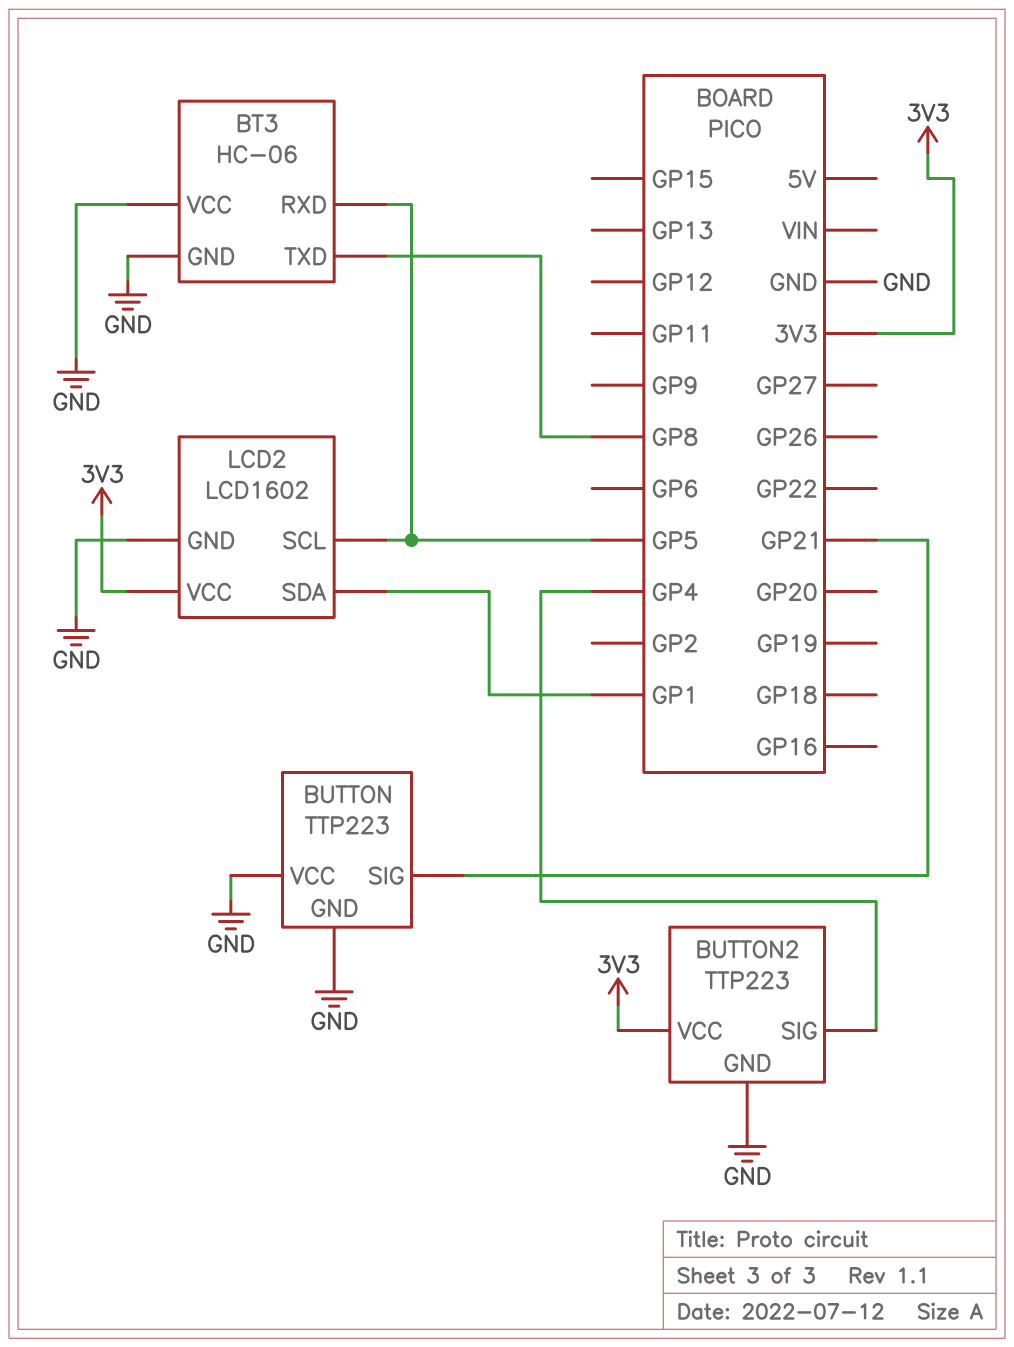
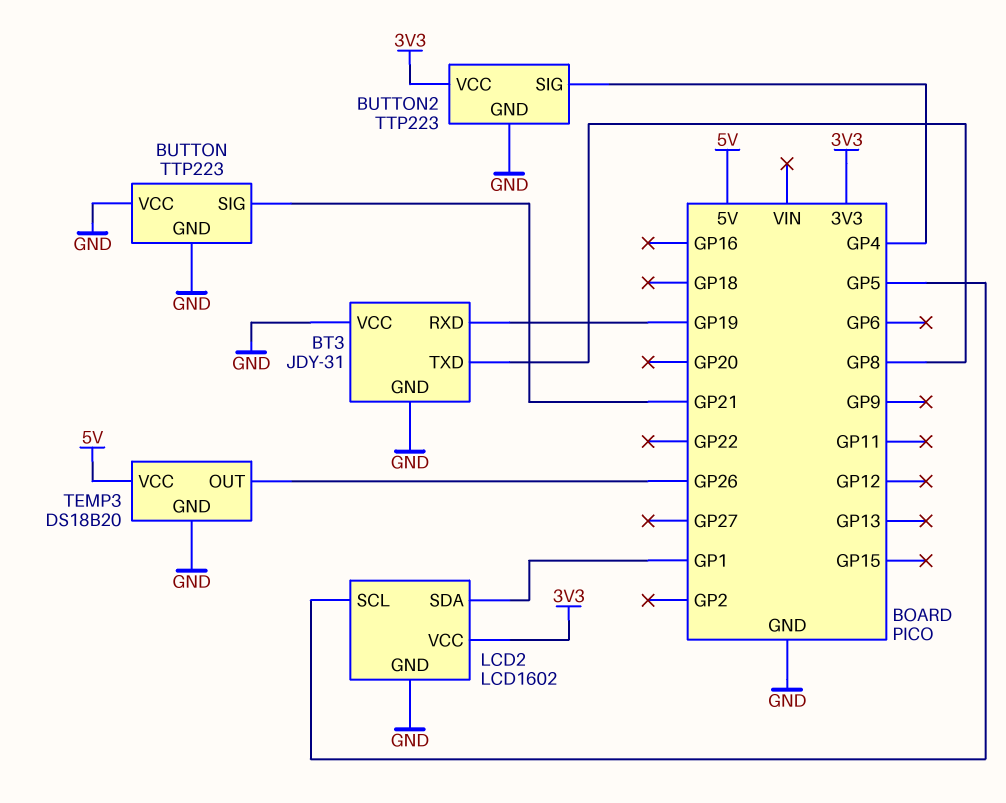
BT3: HC-06 -> JDY-31
BT3 pin RXD: GP5 -> GP19
TEMP3: none -> DS18B20
TEMP3 pin GND: none -> GND
TEMP3 pin OUT: none -> GP26
TEMP3 pin VCC: none -> 5V

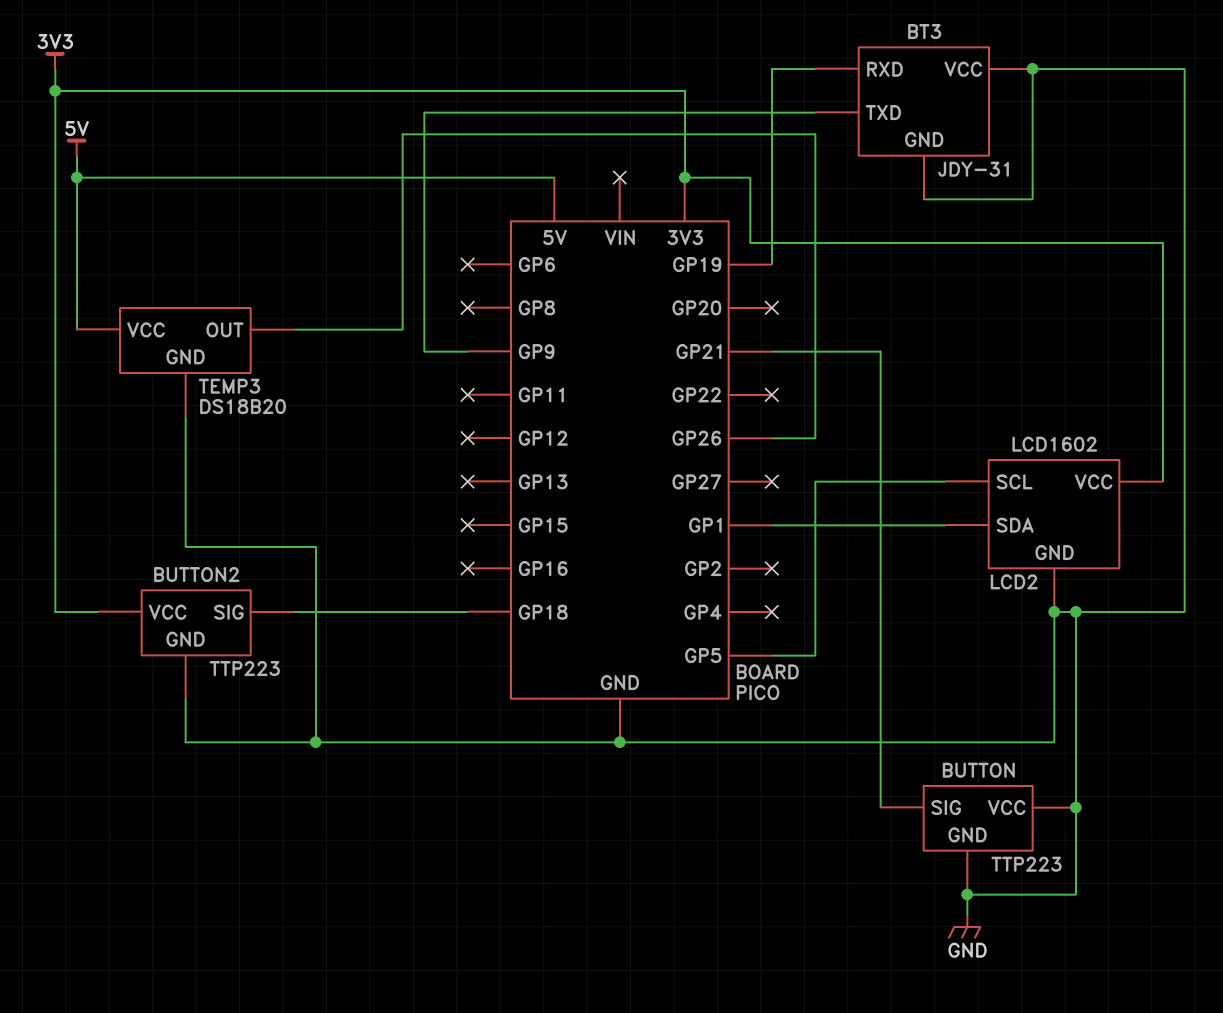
BT3 pin TXD: GP8 -> GP9
BUTTON2 pin SIG: GP4 -> GP18

